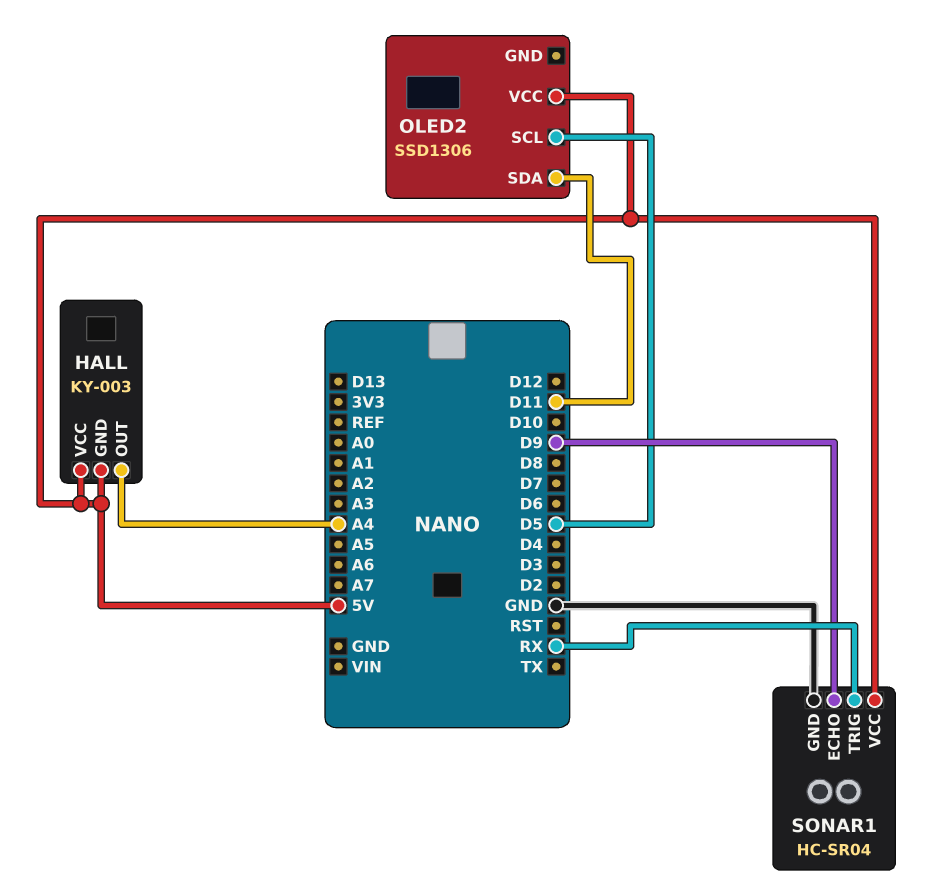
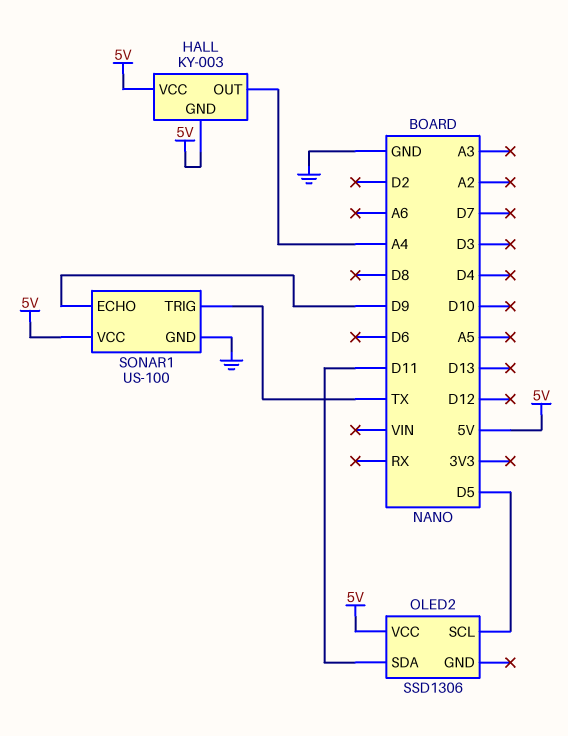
SONAR1: HC-SR04 -> US-100
SONAR1 pin TRIG: RX -> TX

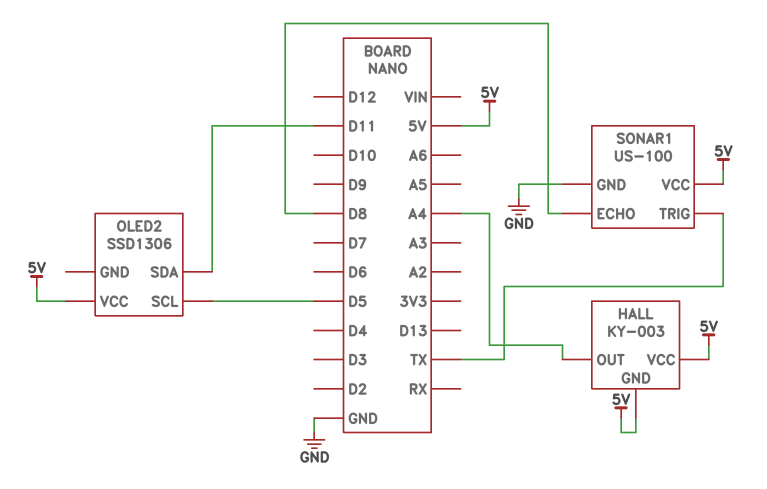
SONAR1 pin ECHO: D9 -> D8

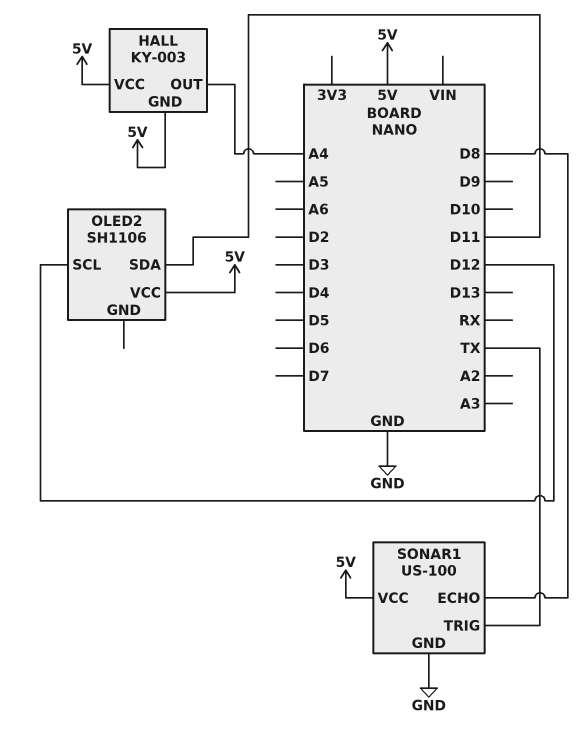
OLED2: SSD1306 -> SH1106
OLED2 pin SCL: D5 -> D12

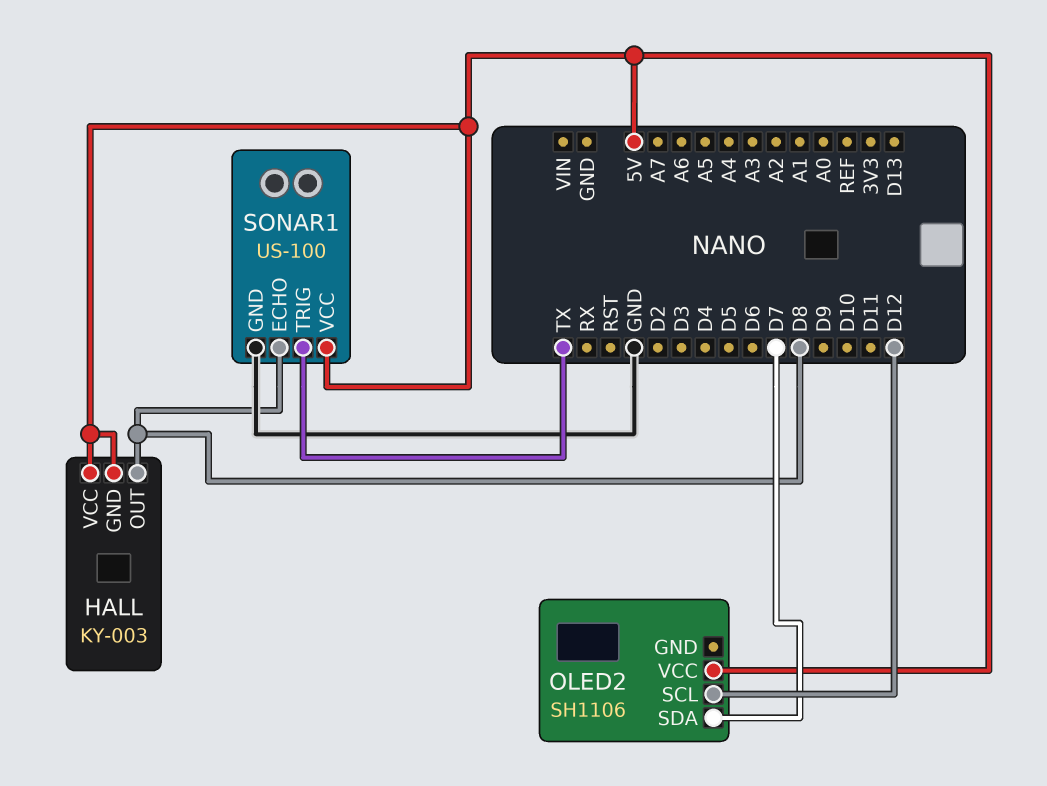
HALL pin OUT: A4 -> D8
OLED2 pin SDA: D11 -> D7

